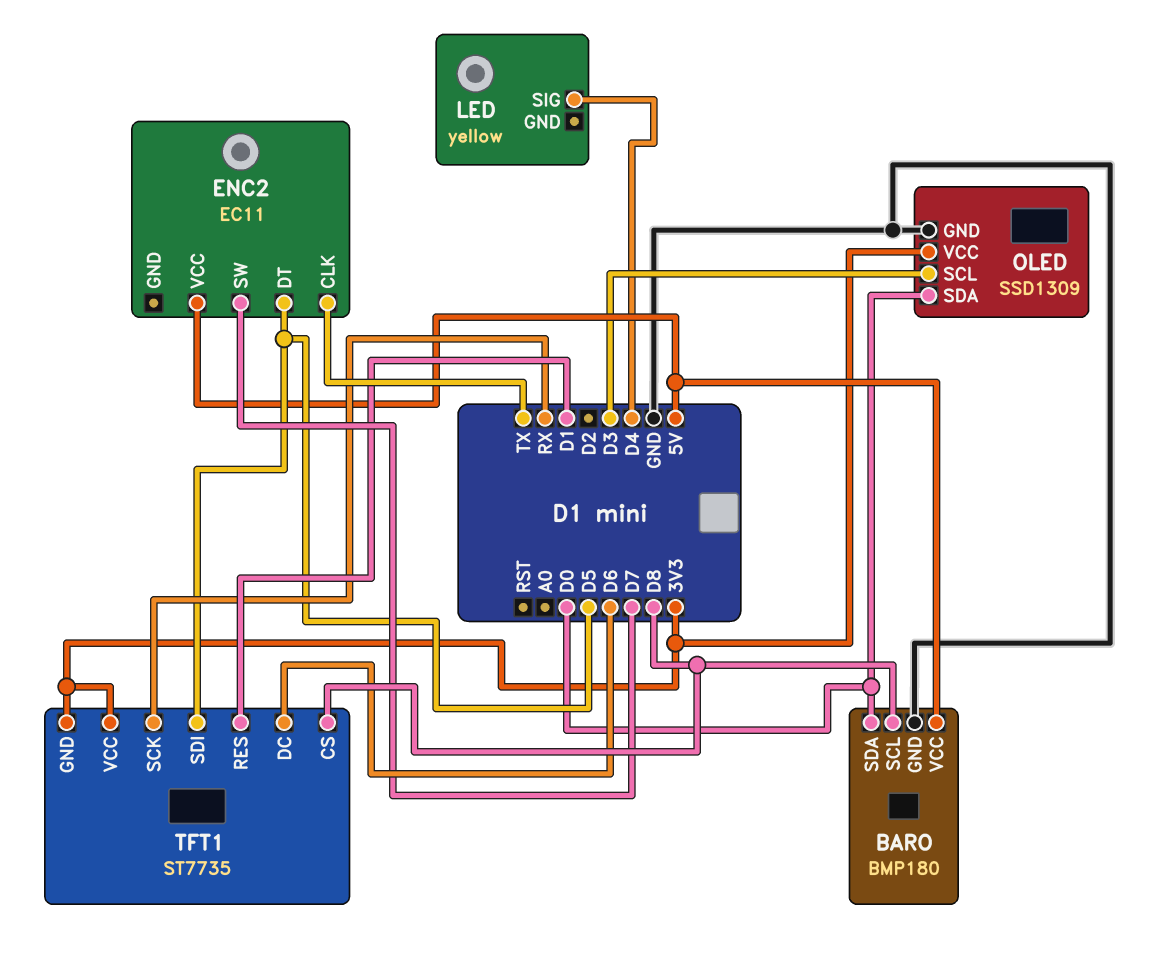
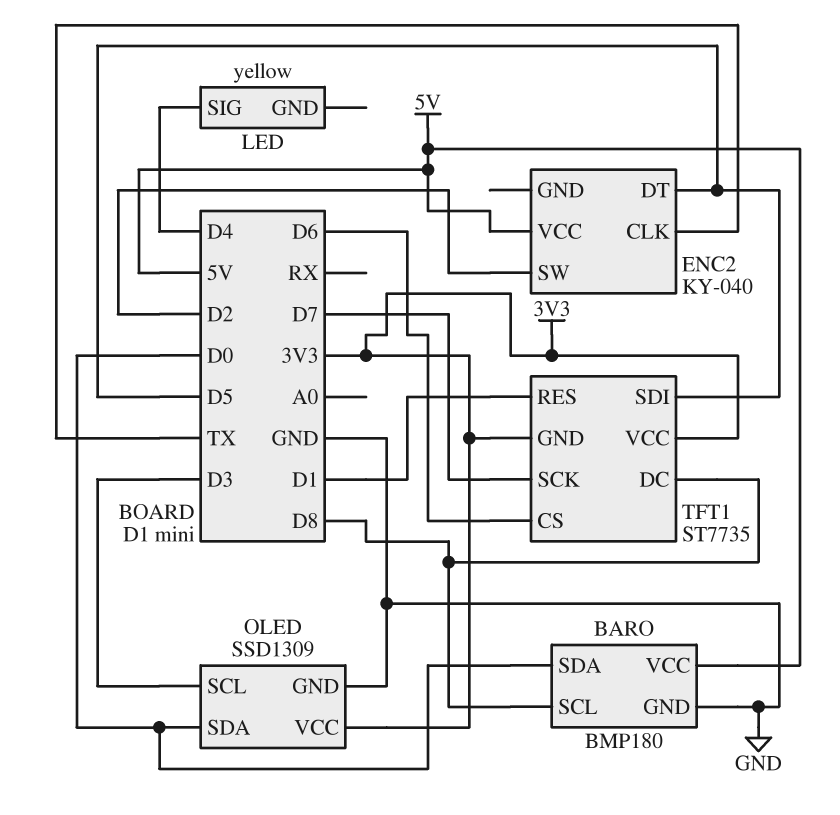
ENC2: EC11 -> KY-040
ENC2 pin SW: D7 -> D2
TFT1 pin CS: D8 -> D6
TFT1 pin DC: D6 -> D8
TFT1 pin SCK: RX -> D7

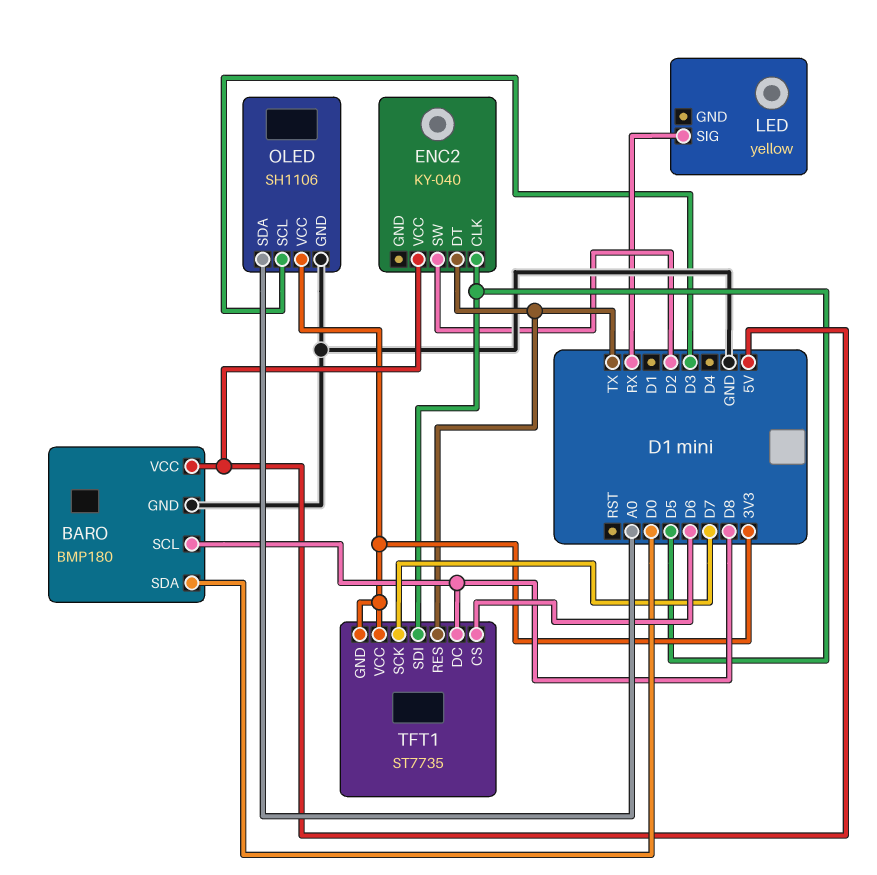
ENC2 pin CLK: TX -> D5
ENC2 pin DT: D5 -> TX
LED pin SIG: D4 -> RX
OLED: SSD1309 -> SH1106
OLED pin SDA: D0 -> A0
TFT1 pin RES: D1 -> TX

